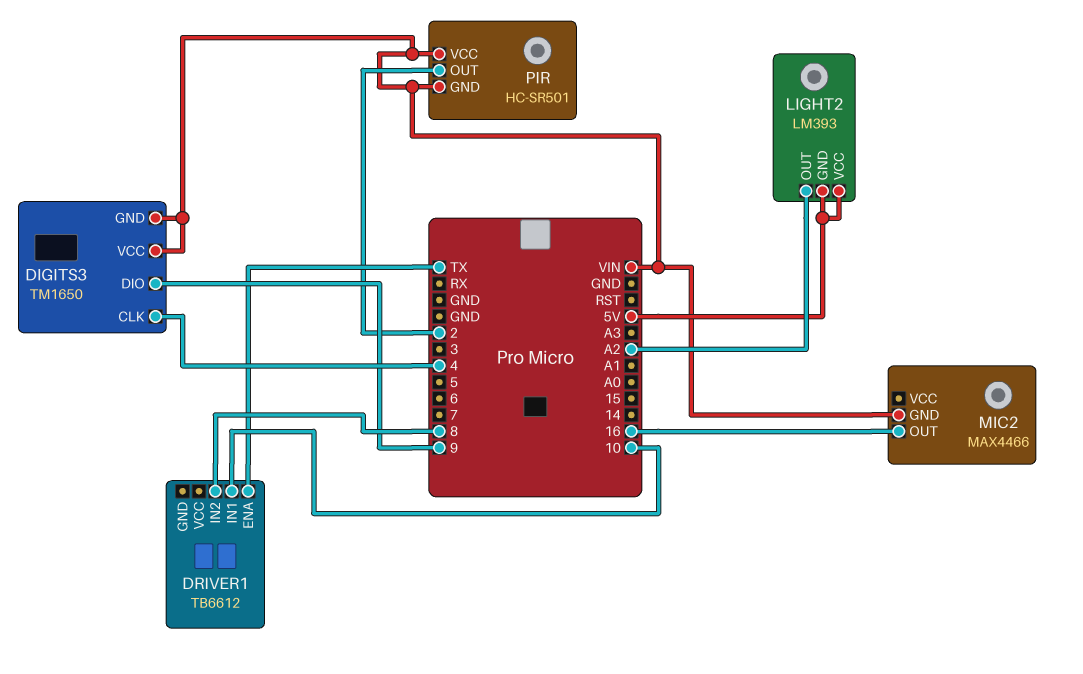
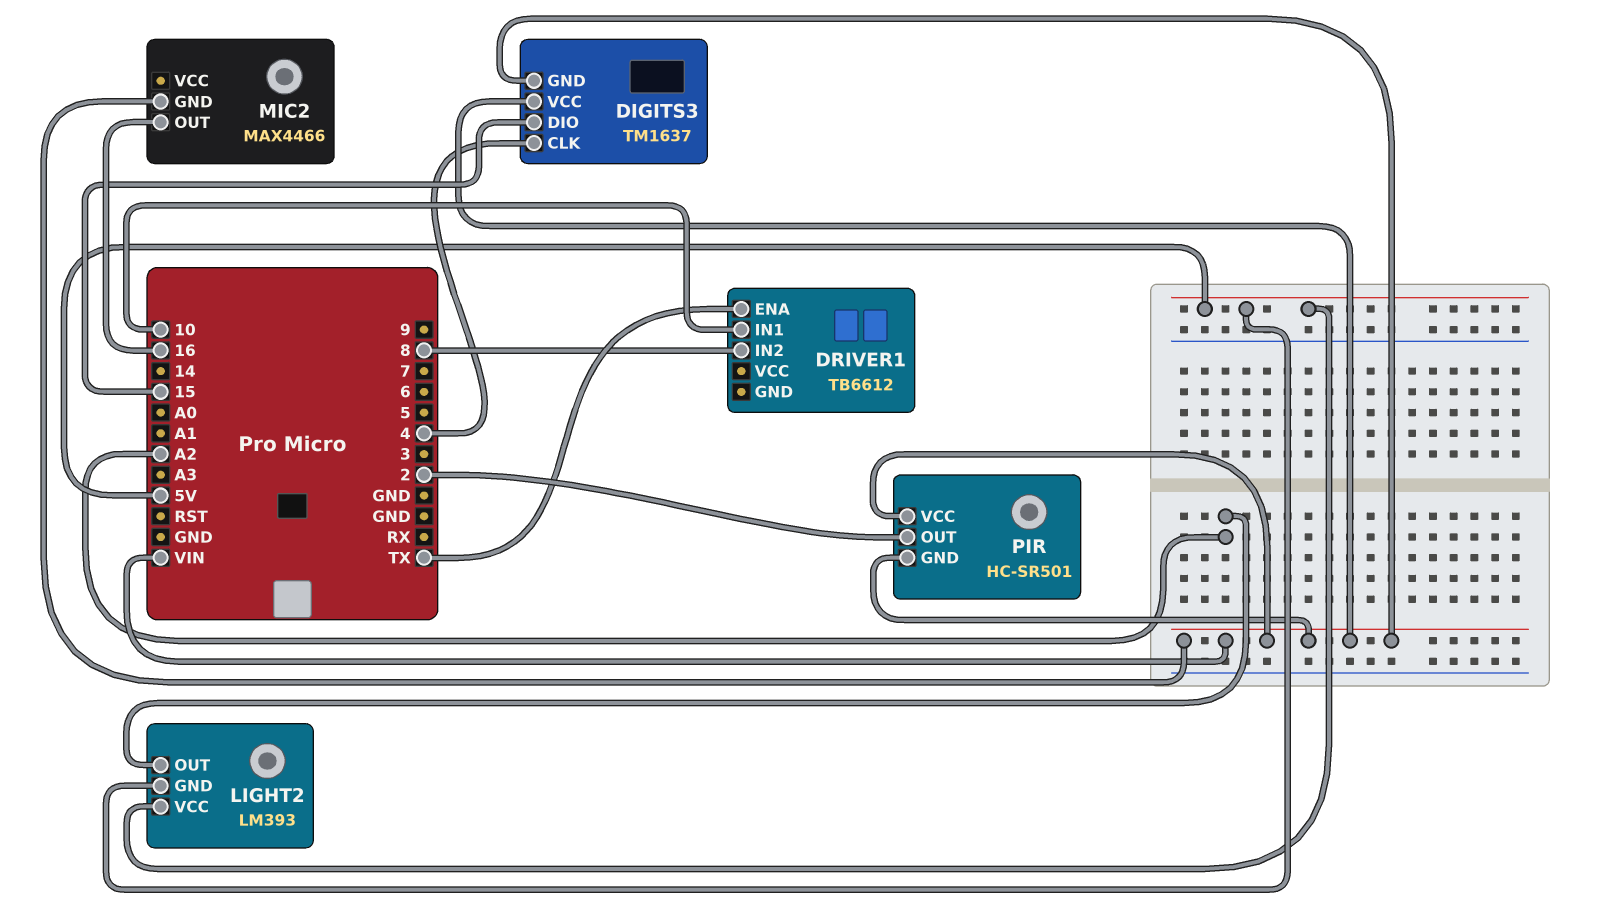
DIGITS3: TM1650 -> TM1637
DIGITS3 pin DIO: 9 -> 15

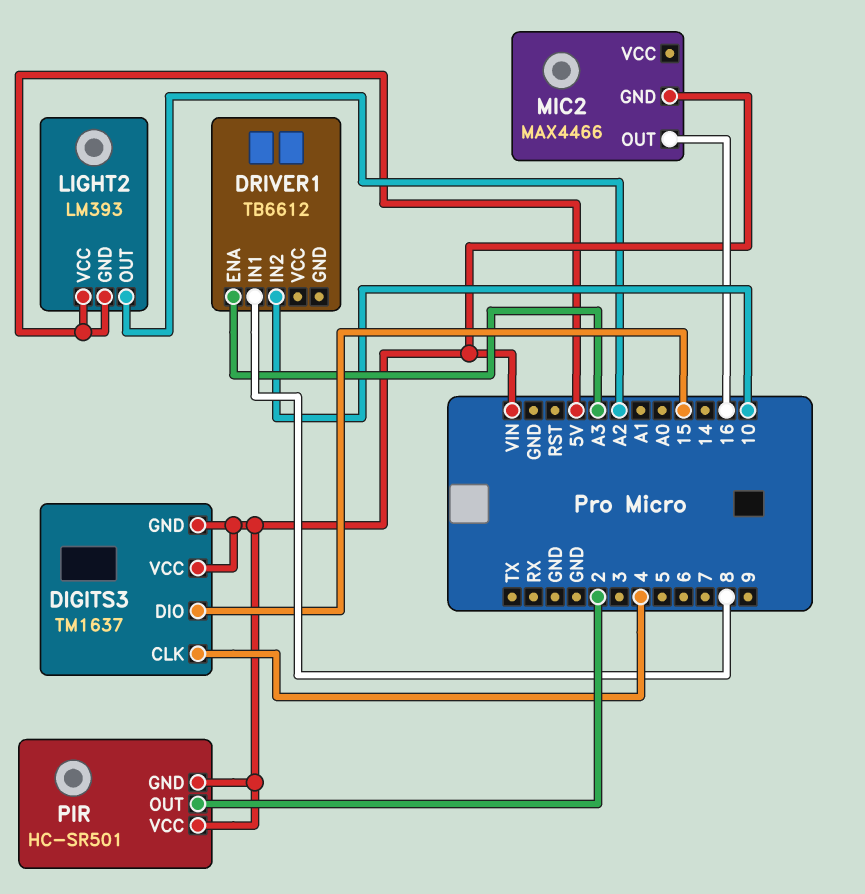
DRIVER1 pin ENA: TX -> A3
DRIVER1 pin IN1: 10 -> 8
DRIVER1 pin IN2: 8 -> 10

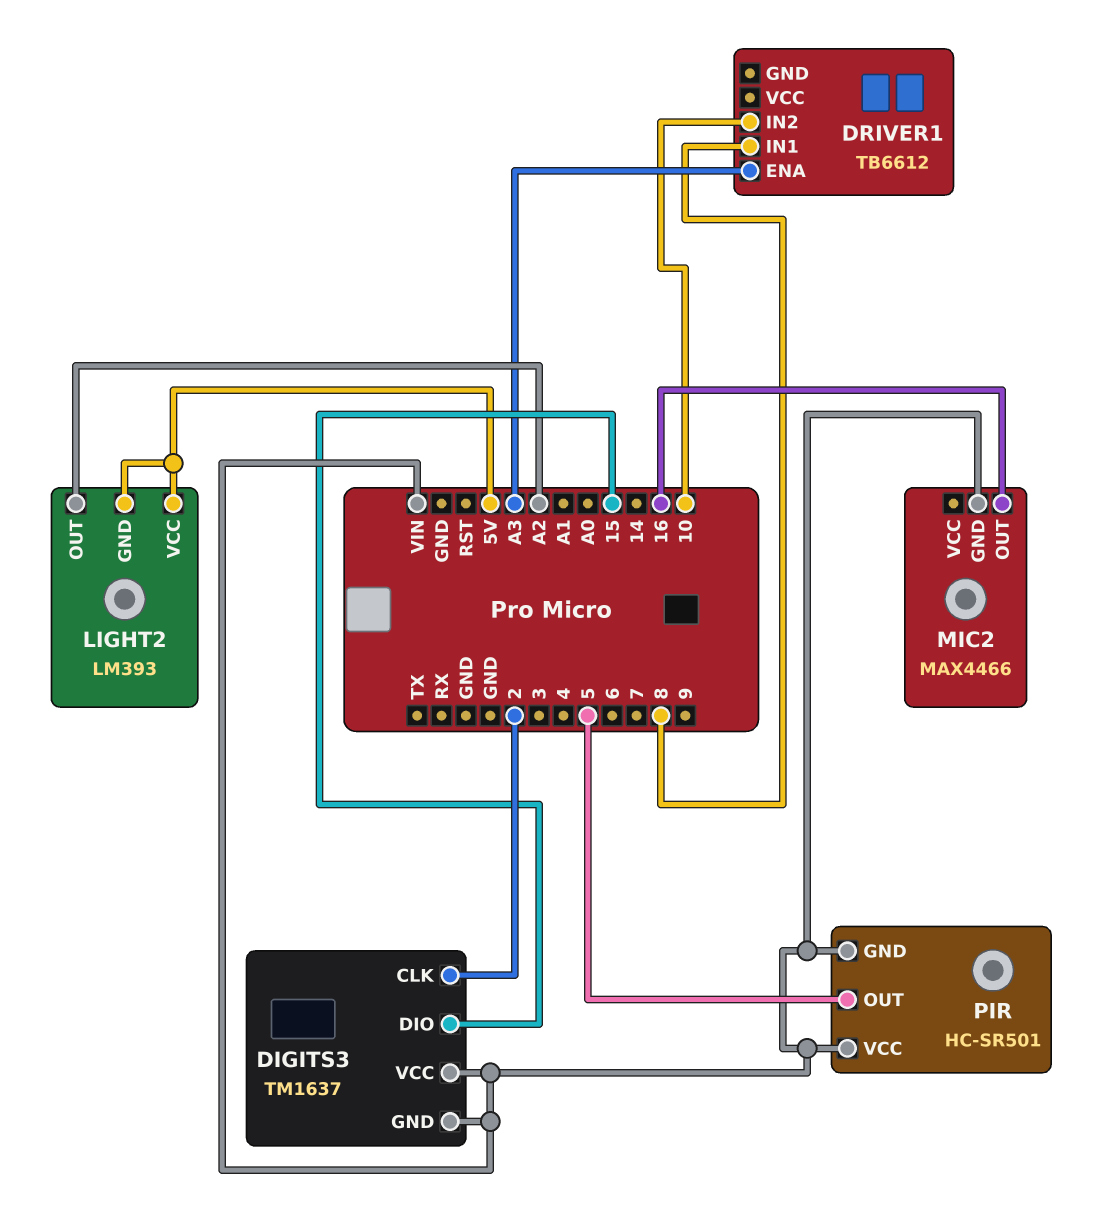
DIGITS3 pin CLK: 4 -> 2
PIR pin OUT: 2 -> 5

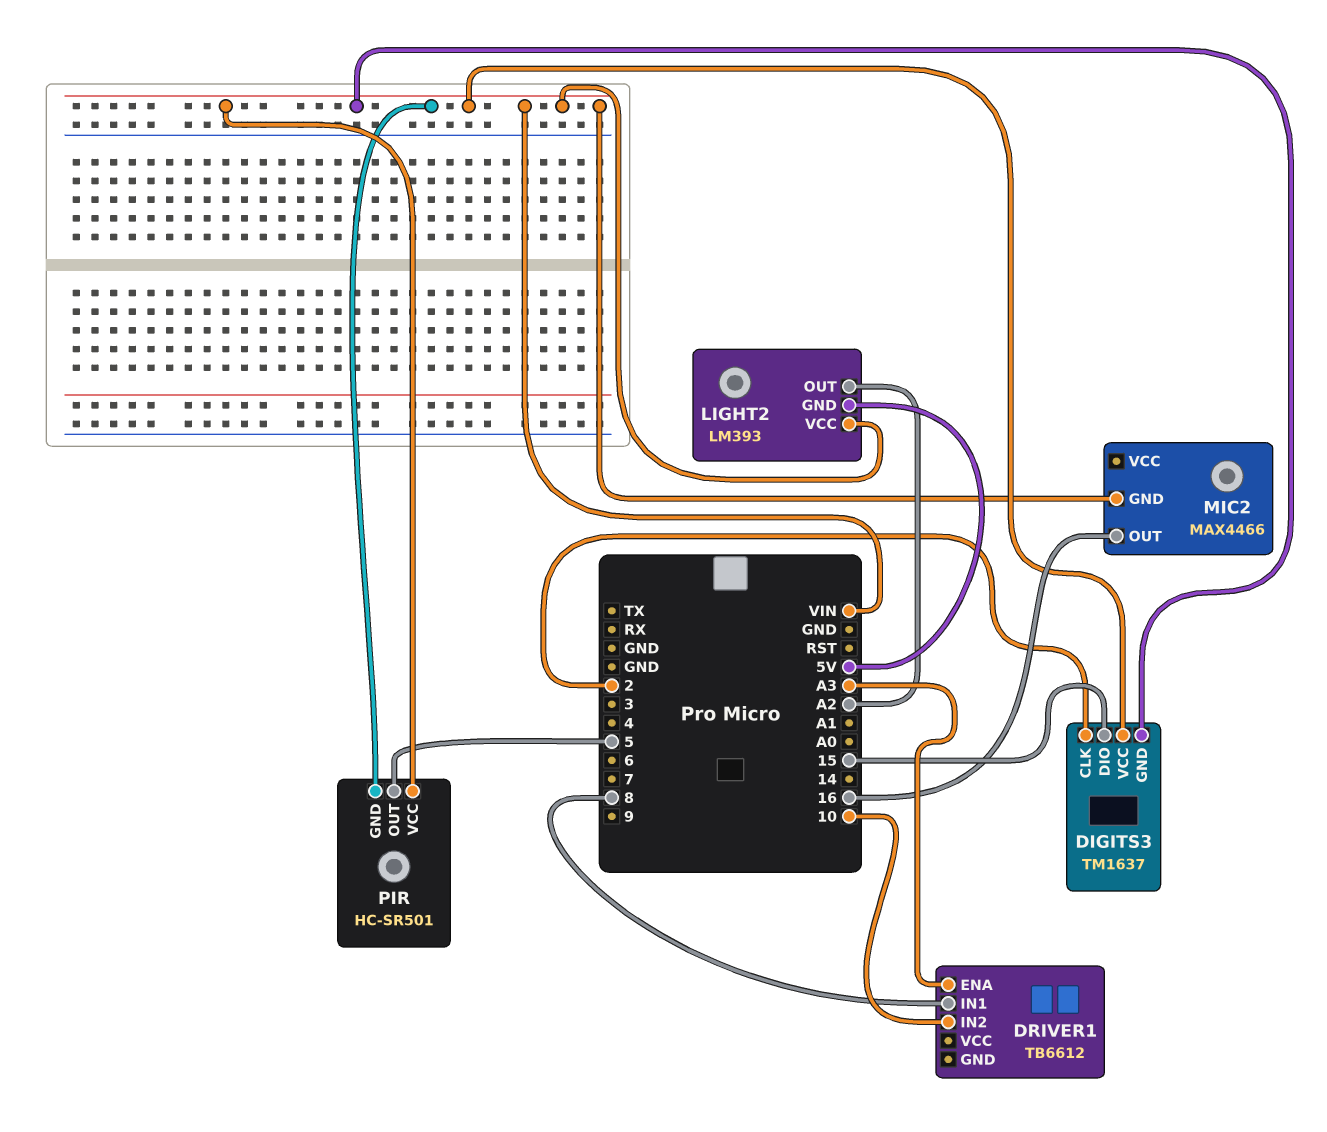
LIGHT2 pin VCC: 5V -> VIN

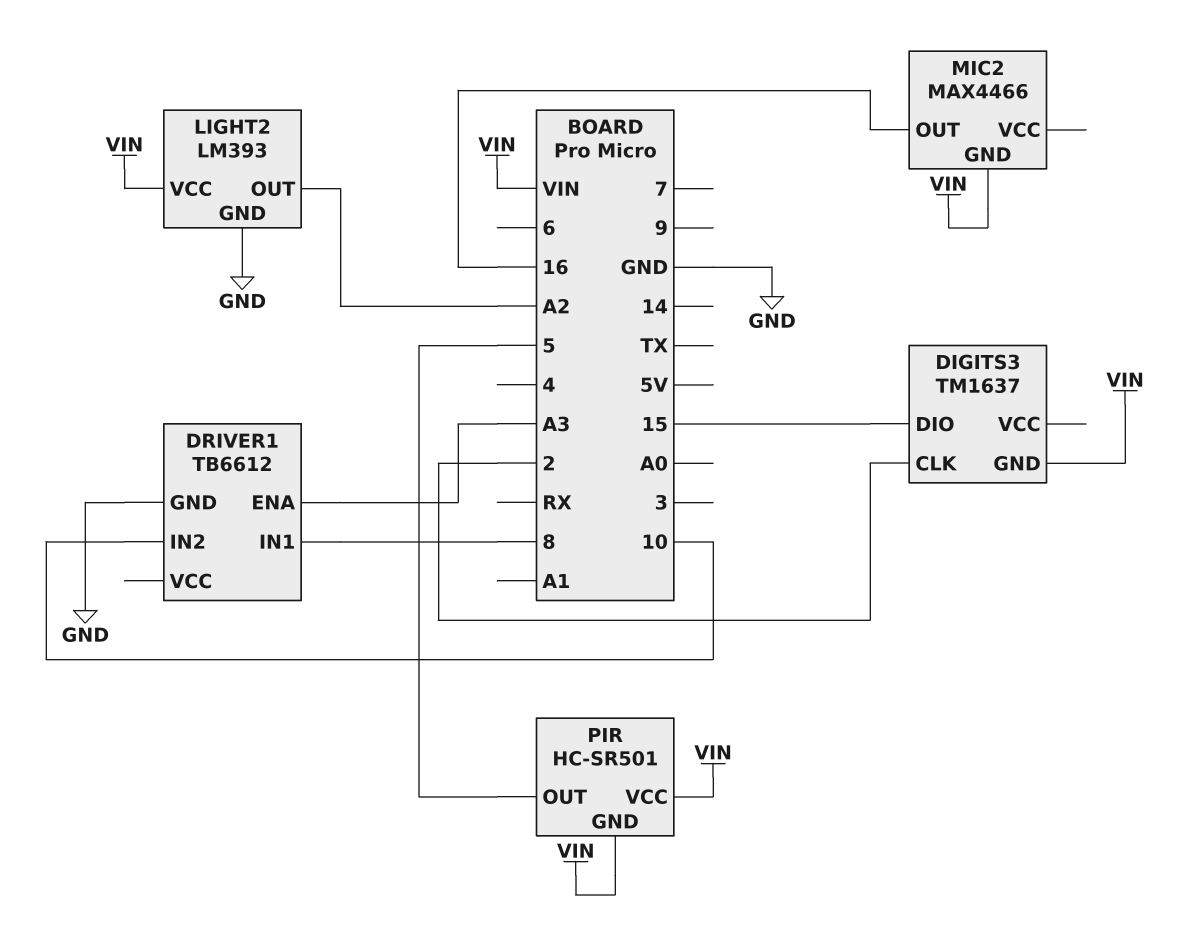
DIGITS3 pin VCC: VIN -> none
DRIVER1 pin GND: none -> GND
LIGHT2 pin GND: 5V -> GND

